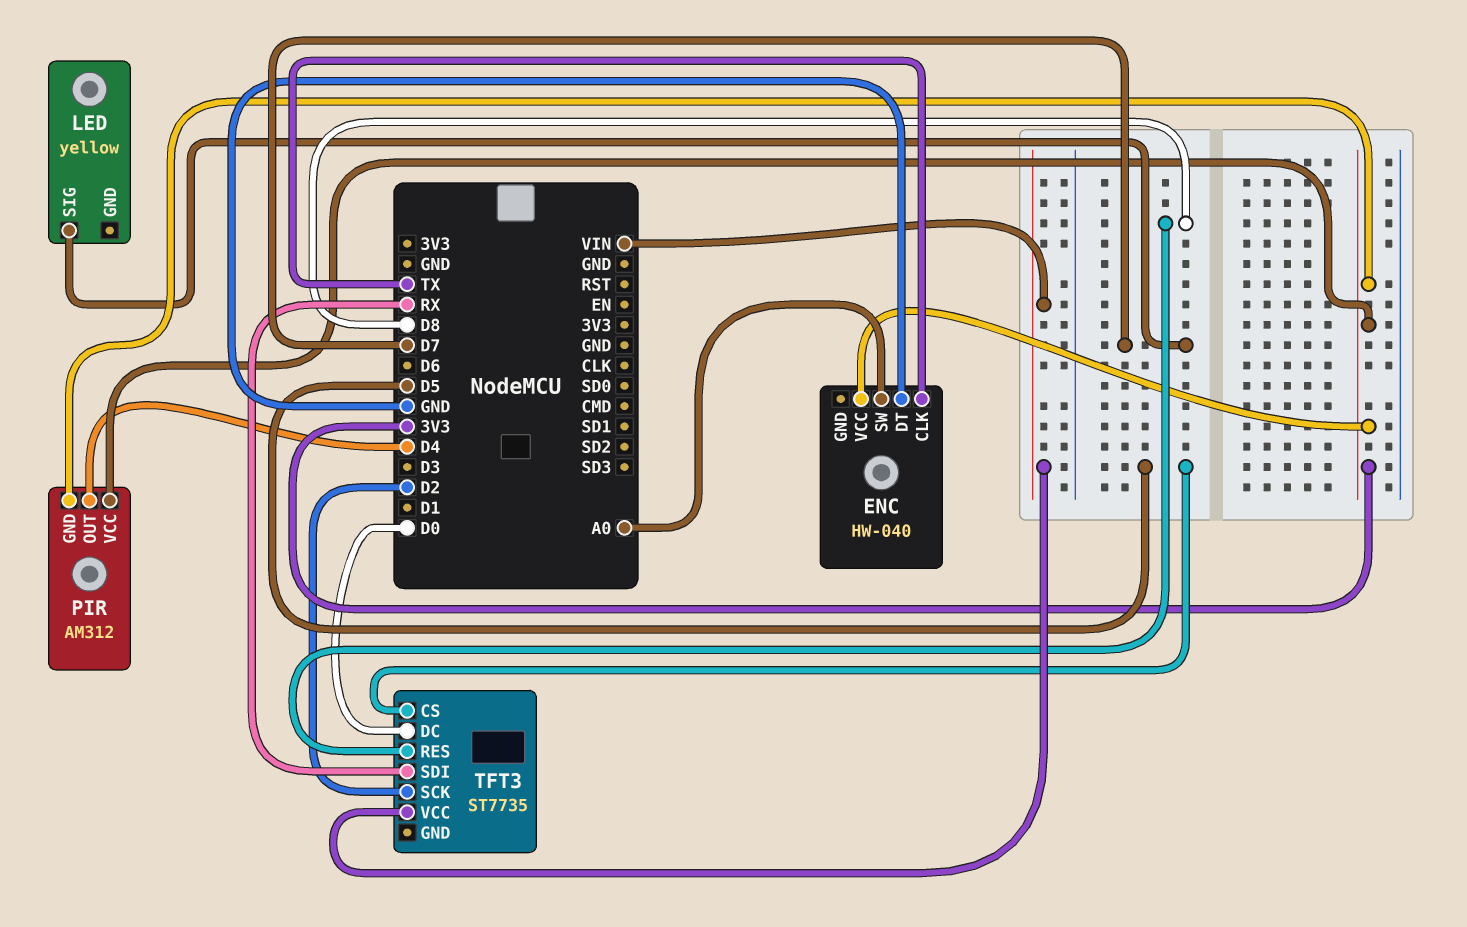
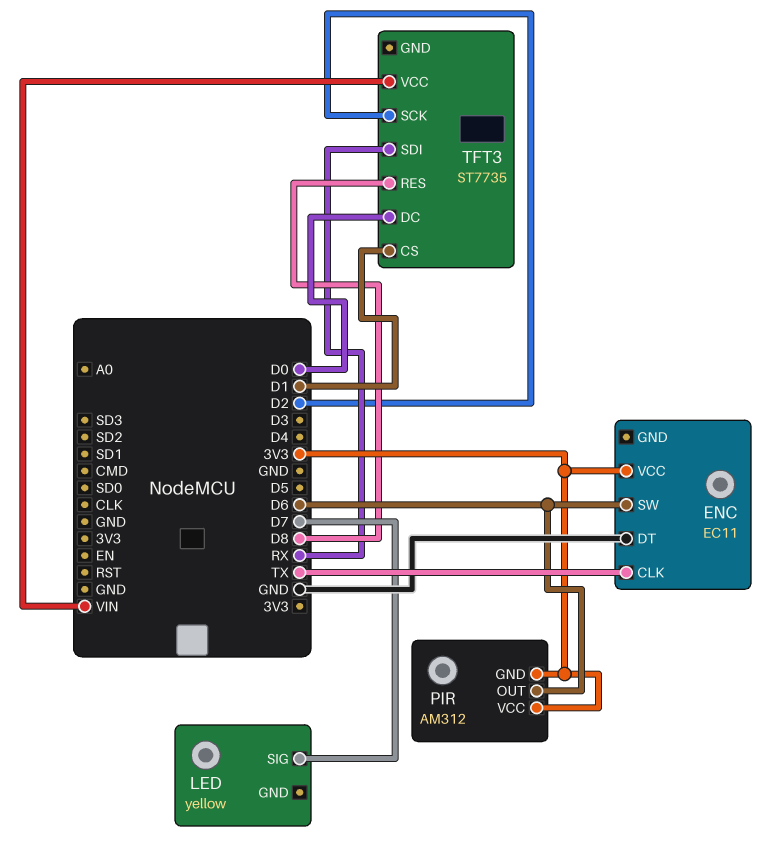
ENC: HW-040 -> EC11
ENC pin SW: A0 -> D6
PIR pin OUT: D4 -> D6
TFT3 pin CS: D5 -> D1

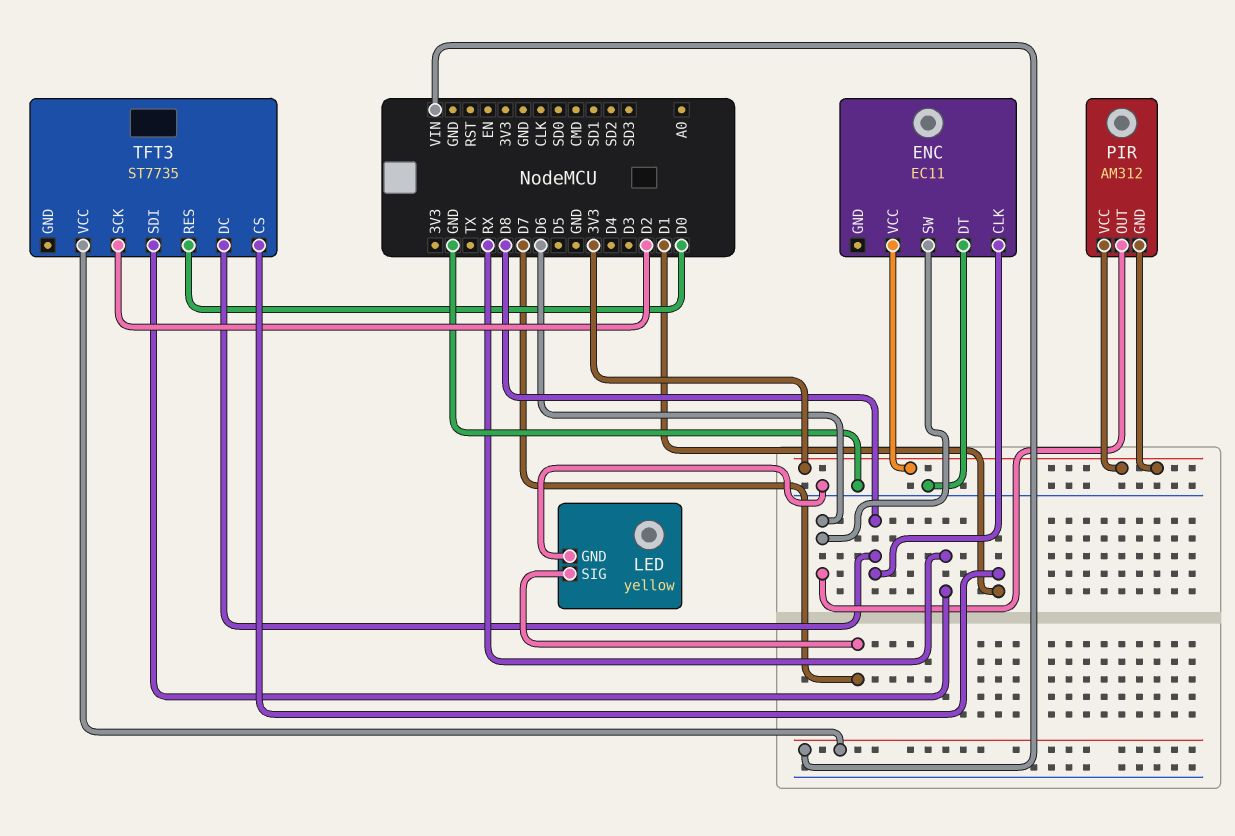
ENC pin CLK: TX -> D8
LED pin GND: none -> GND
TFT3 pin DC: D0 -> D8
TFT3 pin RES: D8 -> D0

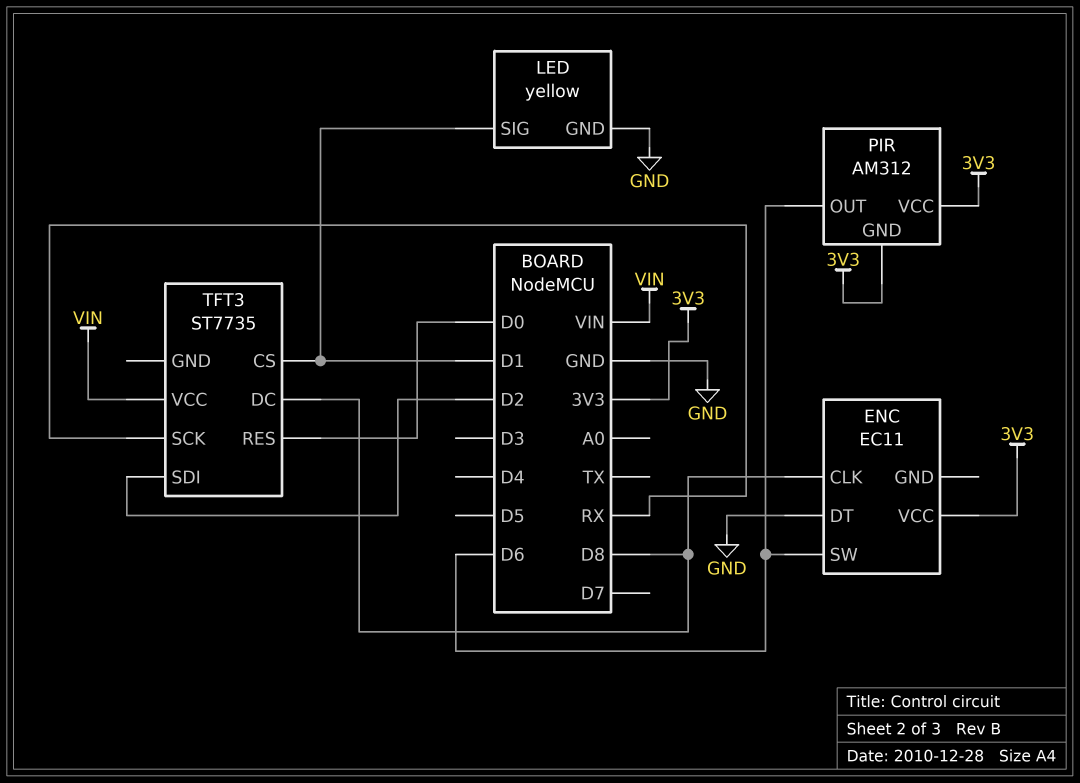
LED pin SIG: D7 -> D1
TFT3 pin SCK: D2 -> RX
TFT3 pin SDI: RX -> D2

